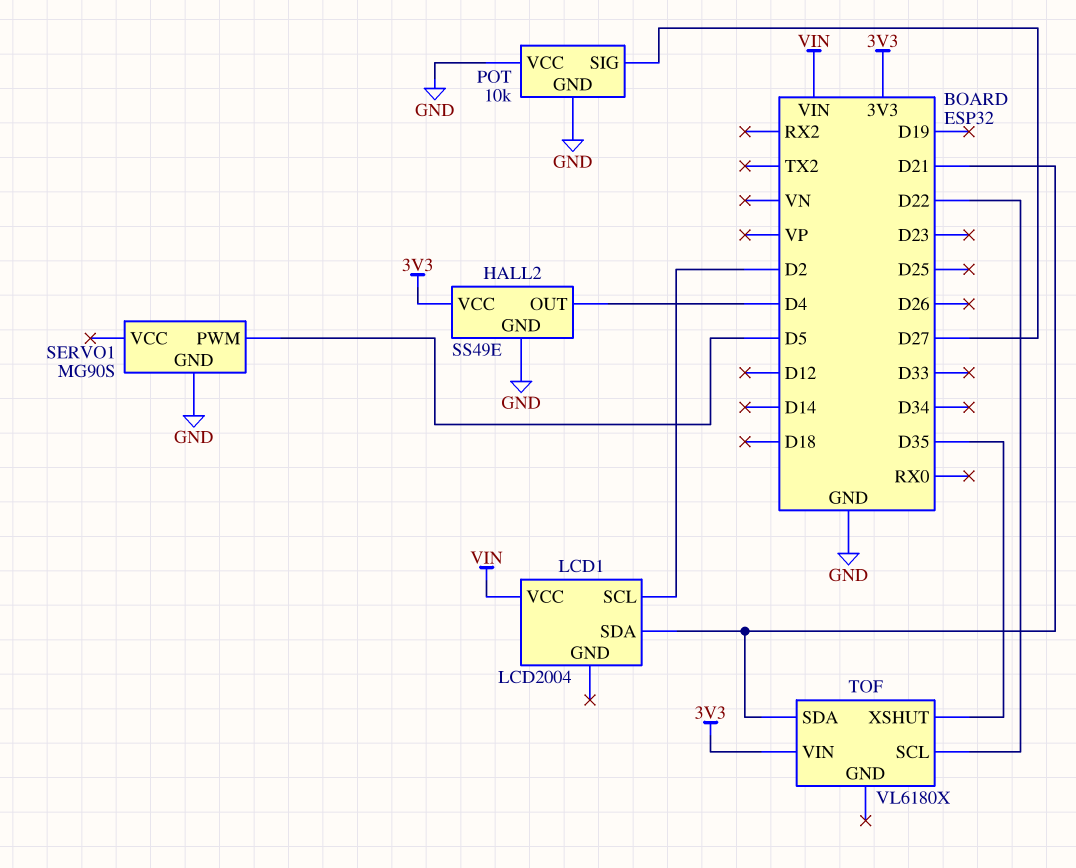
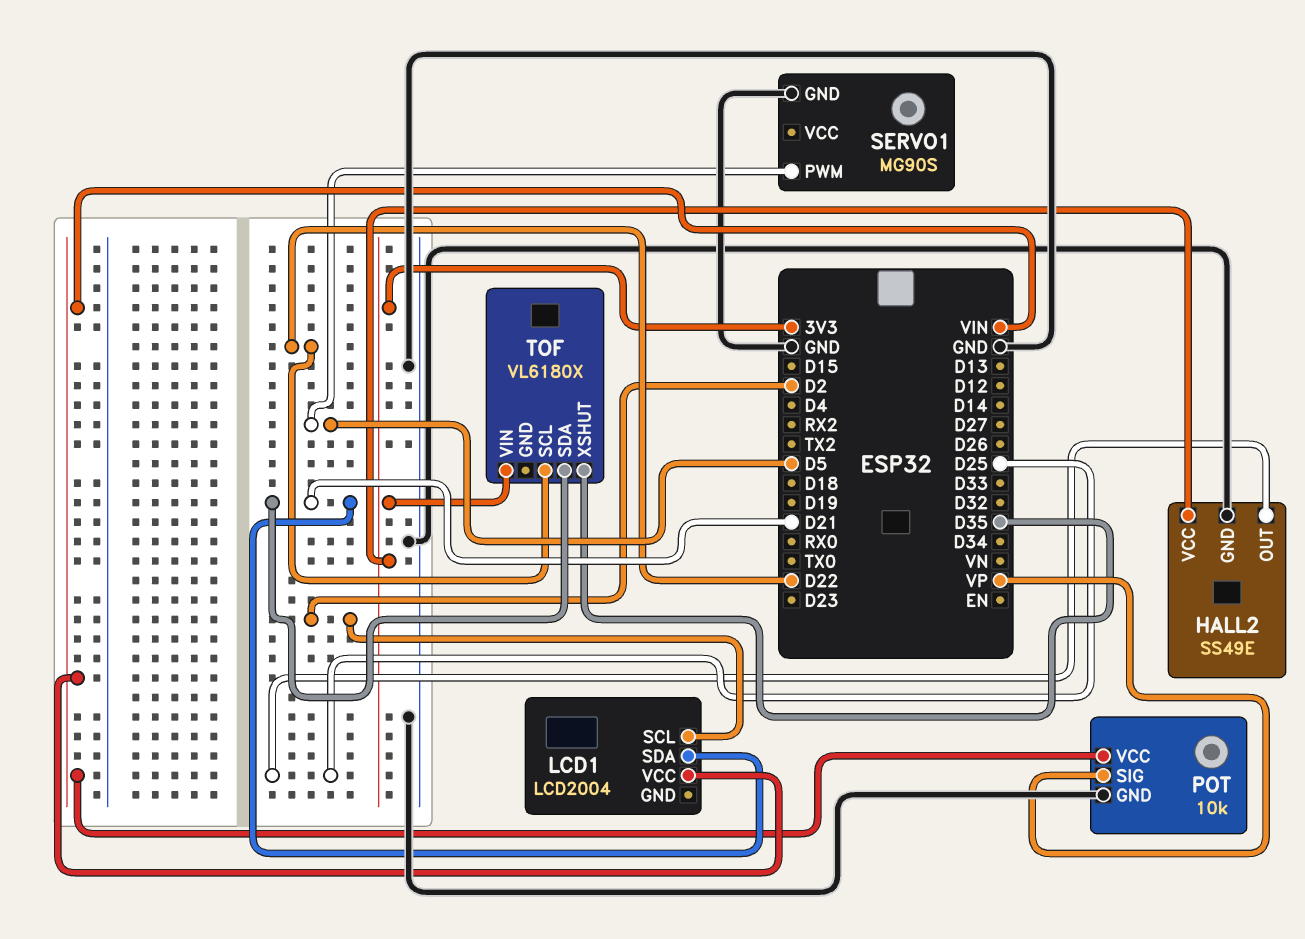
HALL2 pin OUT: D4 -> D25
POT pin SIG: D27 -> VP
POT pin VCC: GND -> VIN

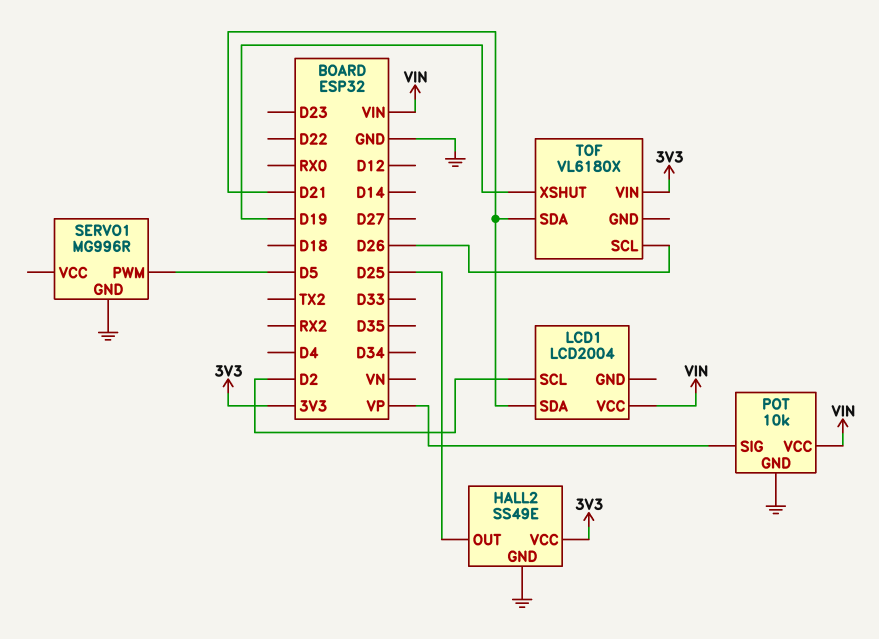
SERVO1: MG90S -> MG996R
TOF pin SCL: D22 -> D26
TOF pin XSHUT: D35 -> D19

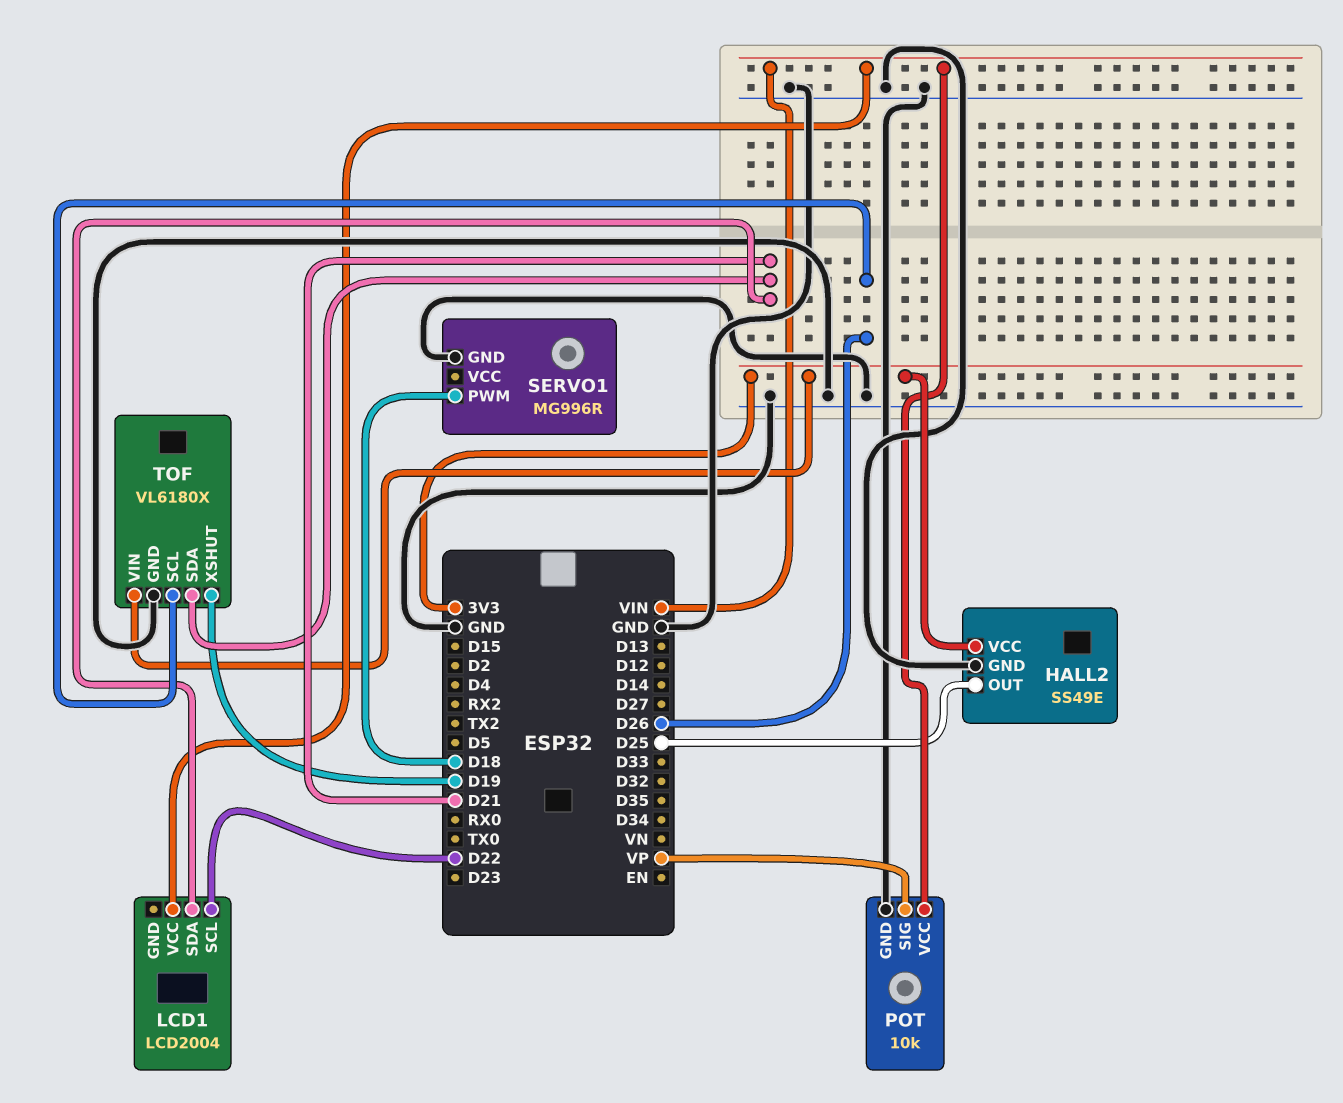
LCD1 pin SCL: D2 -> D22
SERVO1 pin PWM: D5 -> D18
TOF pin GND: none -> GND

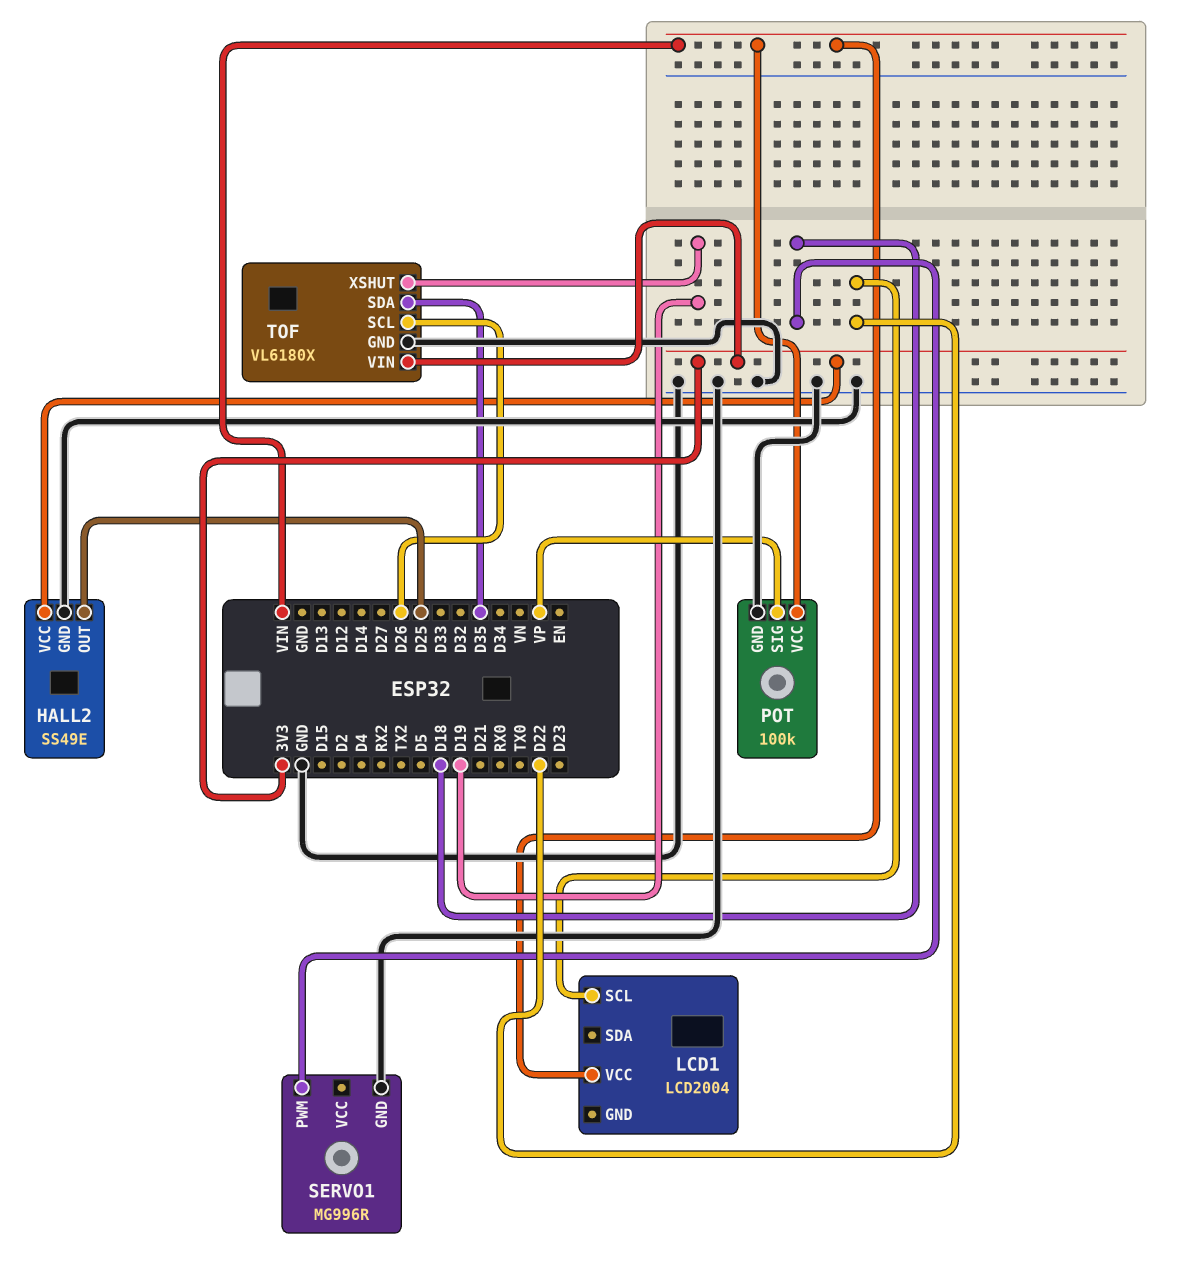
LCD1 pin SDA: D21 -> none
POT: 10k -> 100k
TOF pin SDA: D21 -> D35

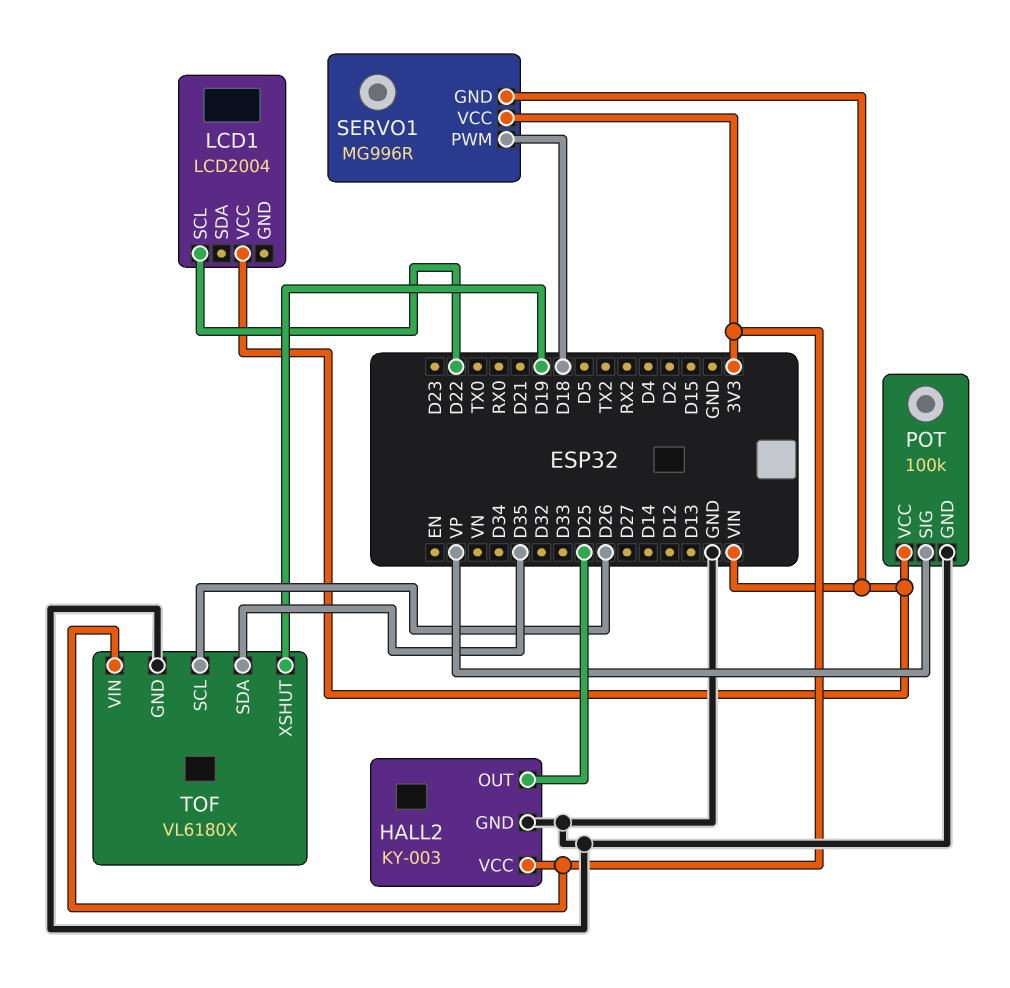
HALL2: SS49E -> KY-003
SERVO1 pin GND: GND -> VIN
SERVO1 pin VCC: none -> 3V3

